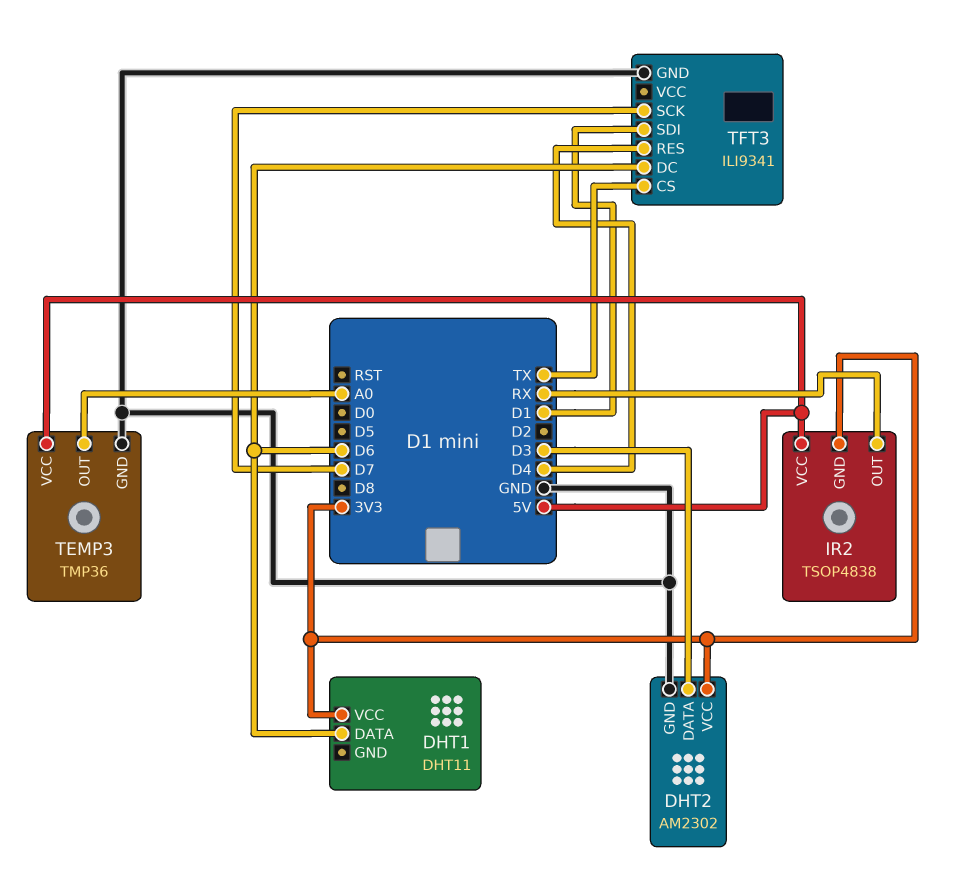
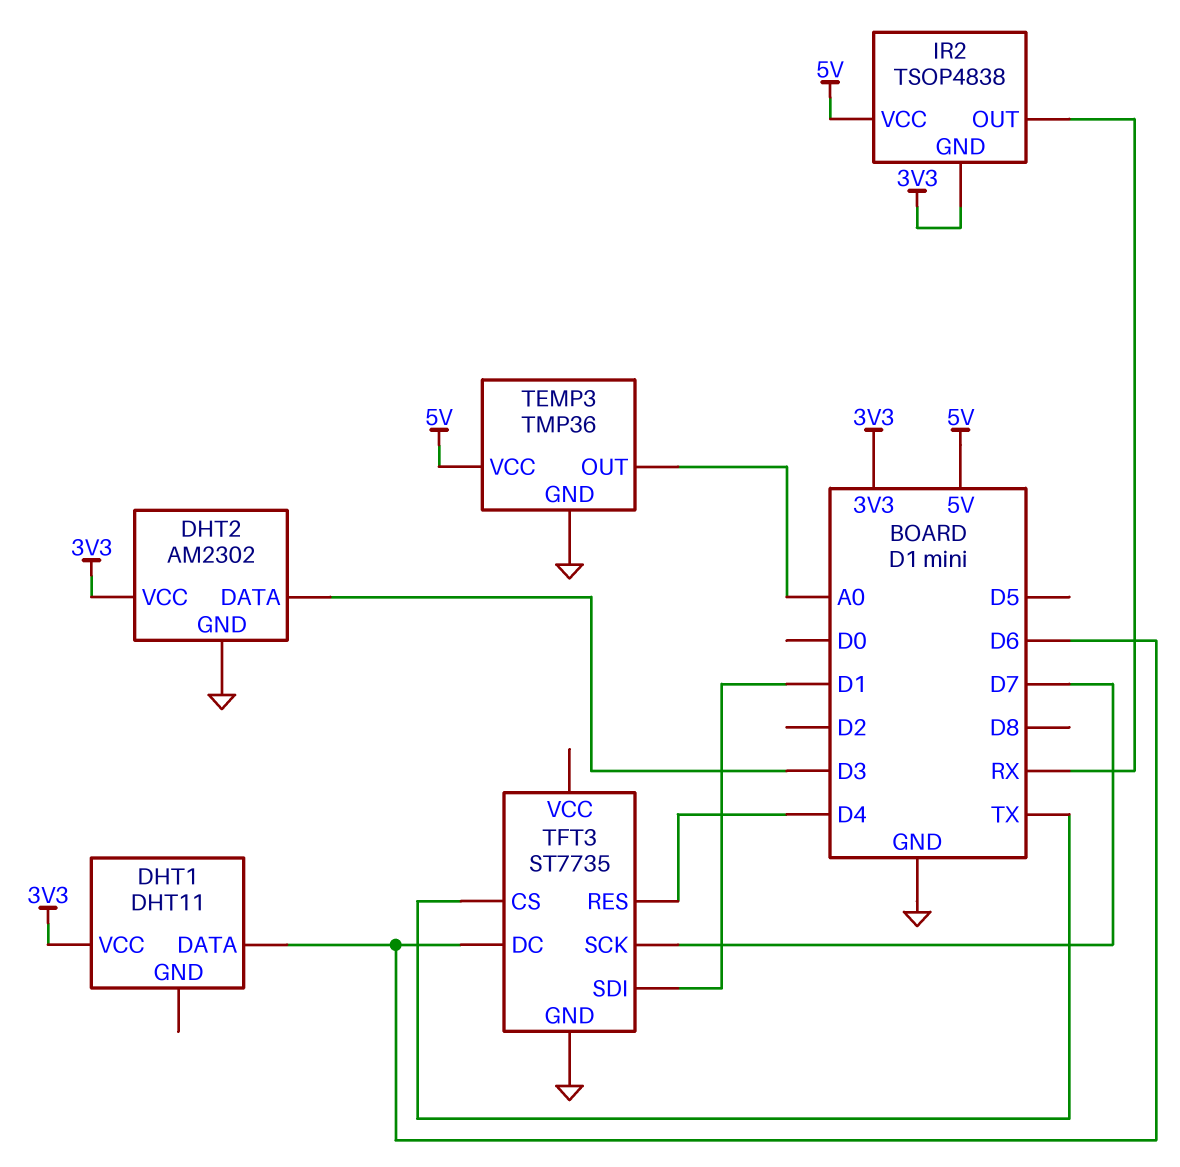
TFT3: ILI9341 -> ST7735

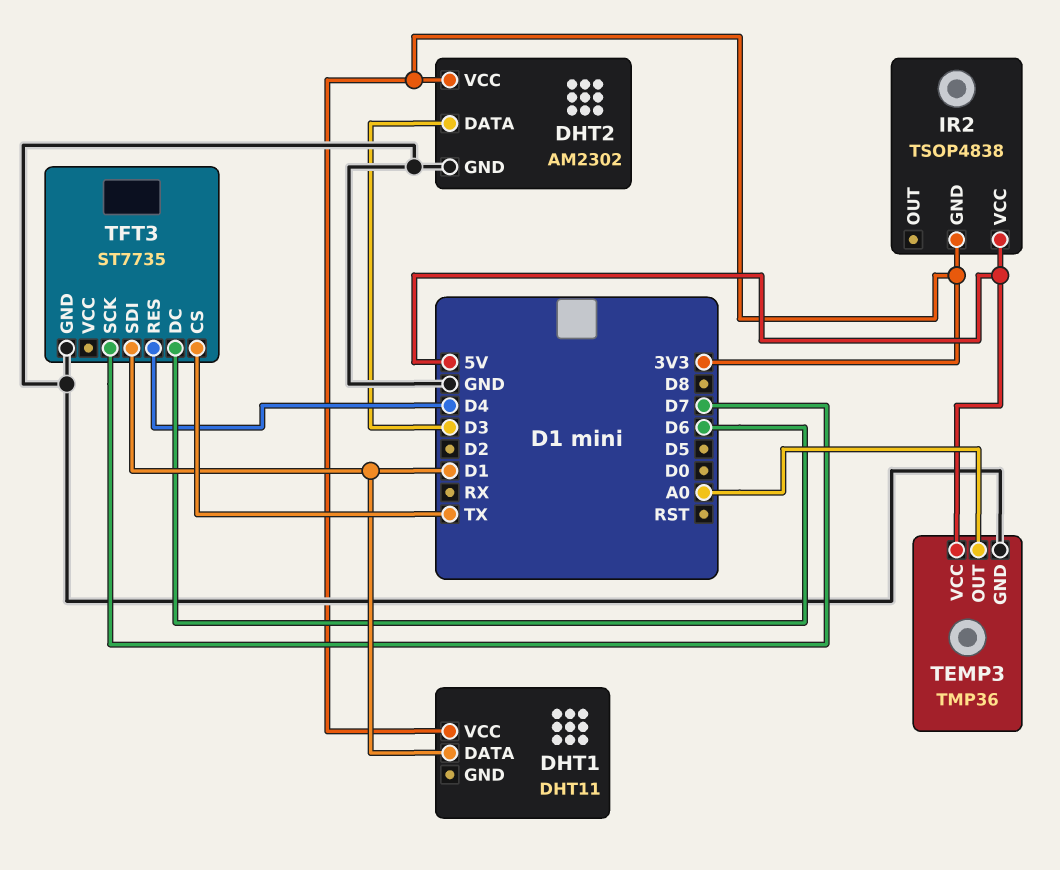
DHT1 pin DATA: D6 -> D1
IR2 pin OUT: RX -> none

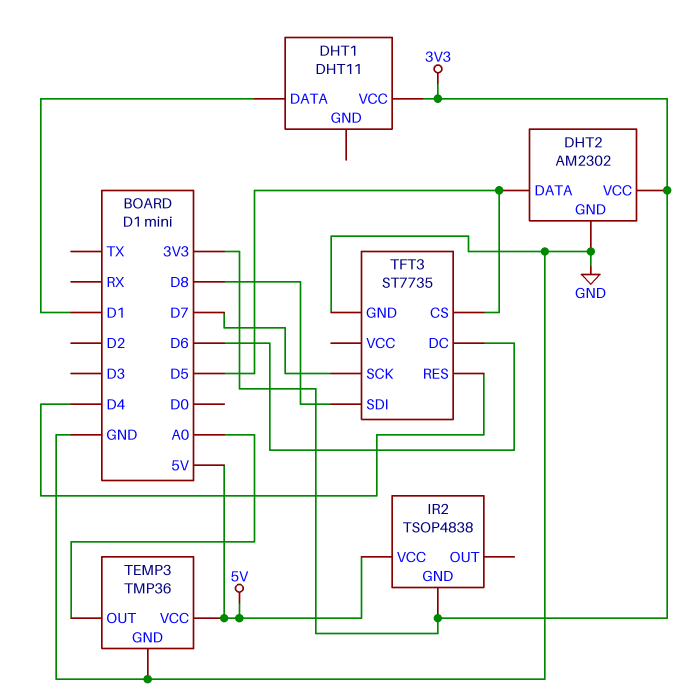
DHT2 pin DATA: D3 -> D5
TFT3 pin CS: TX -> D5
TFT3 pin SDI: D1 -> D8

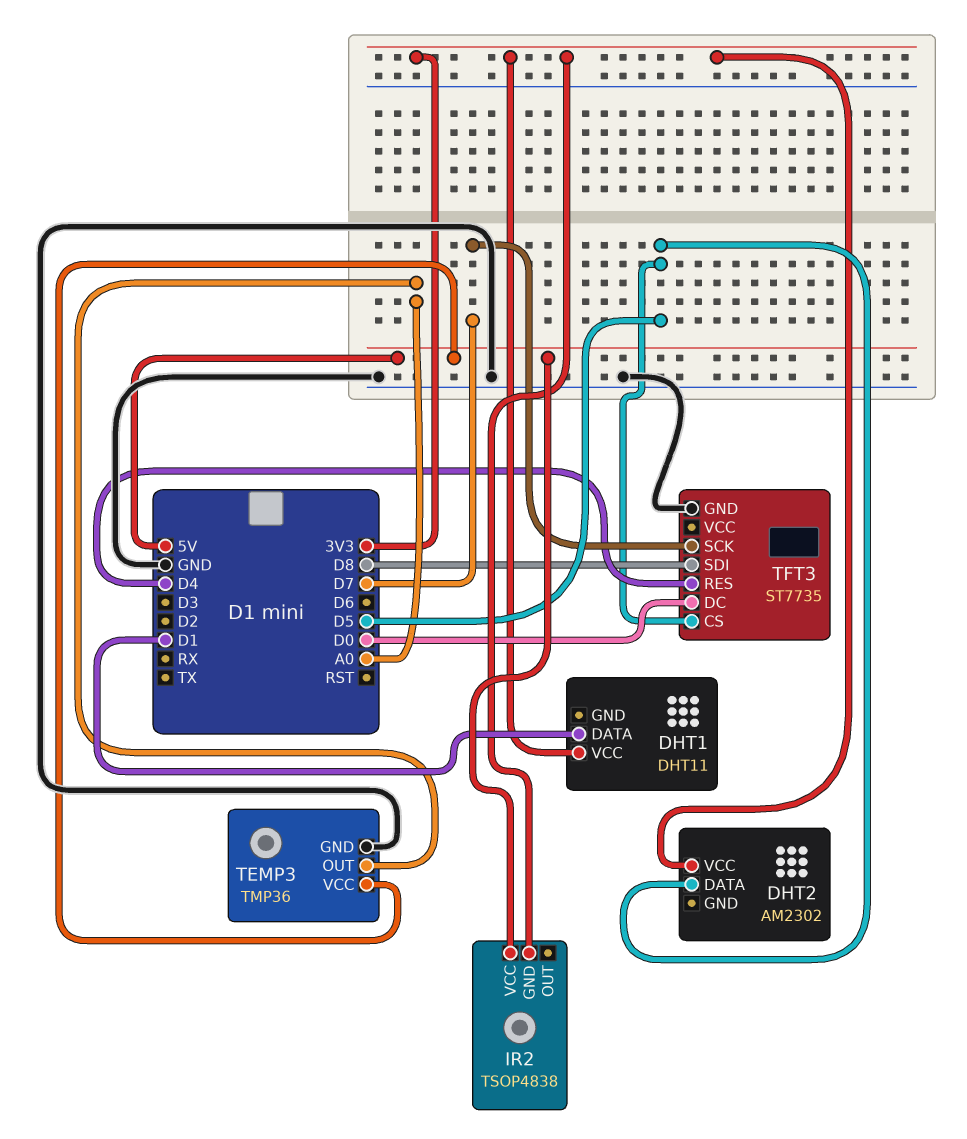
DHT2 pin GND: GND -> none
TFT3 pin DC: D6 -> D0

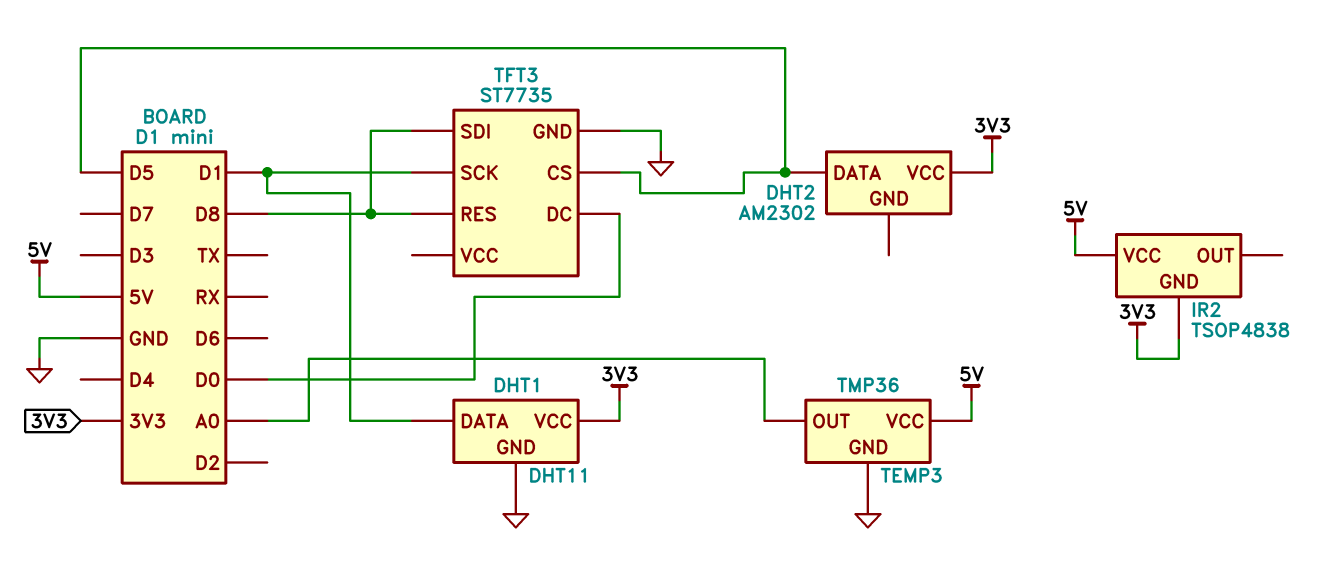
DHT1 pin GND: none -> GND
TFT3 pin RES: D4 -> D8
TFT3 pin SCK: D7 -> D1

